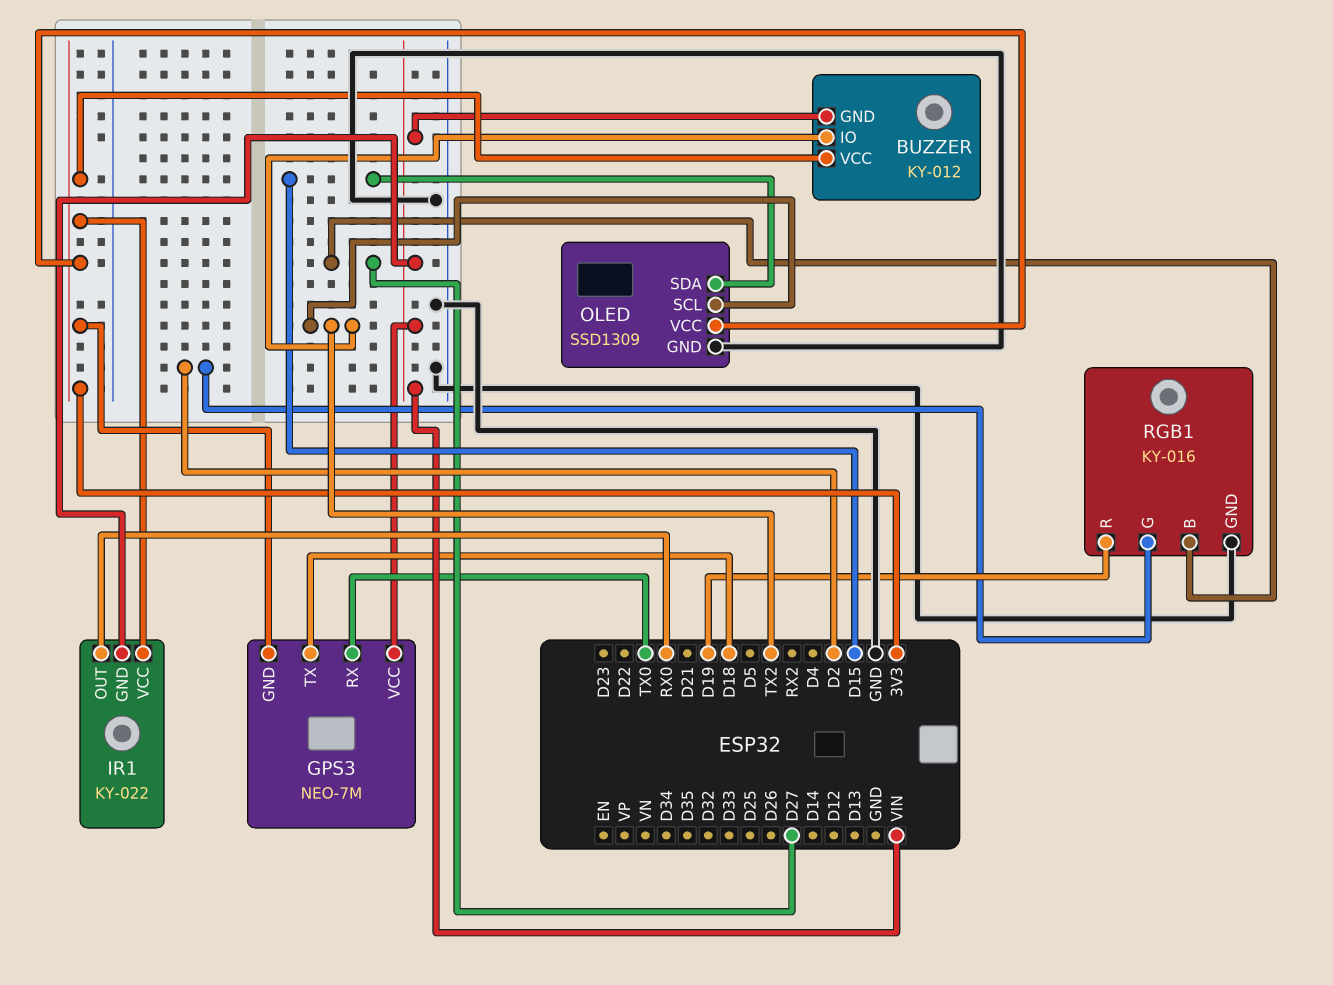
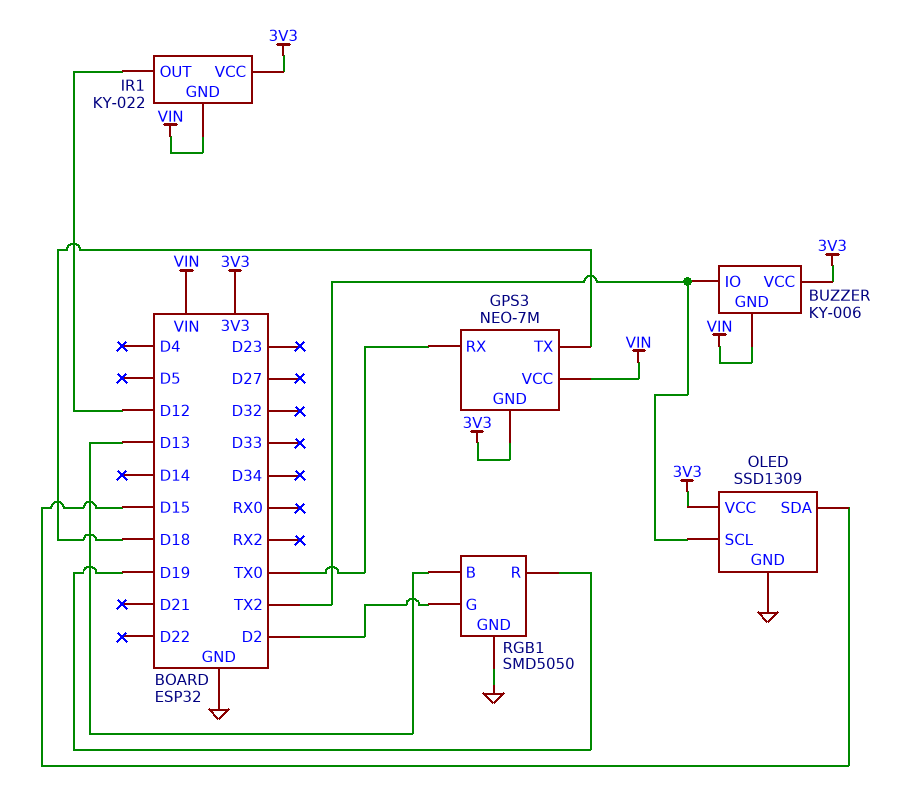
BUZZER: KY-012 -> KY-006
IR1 pin OUT: RX0 -> D12
RGB1: KY-016 -> SMD5050
RGB1 pin B: D27 -> D13

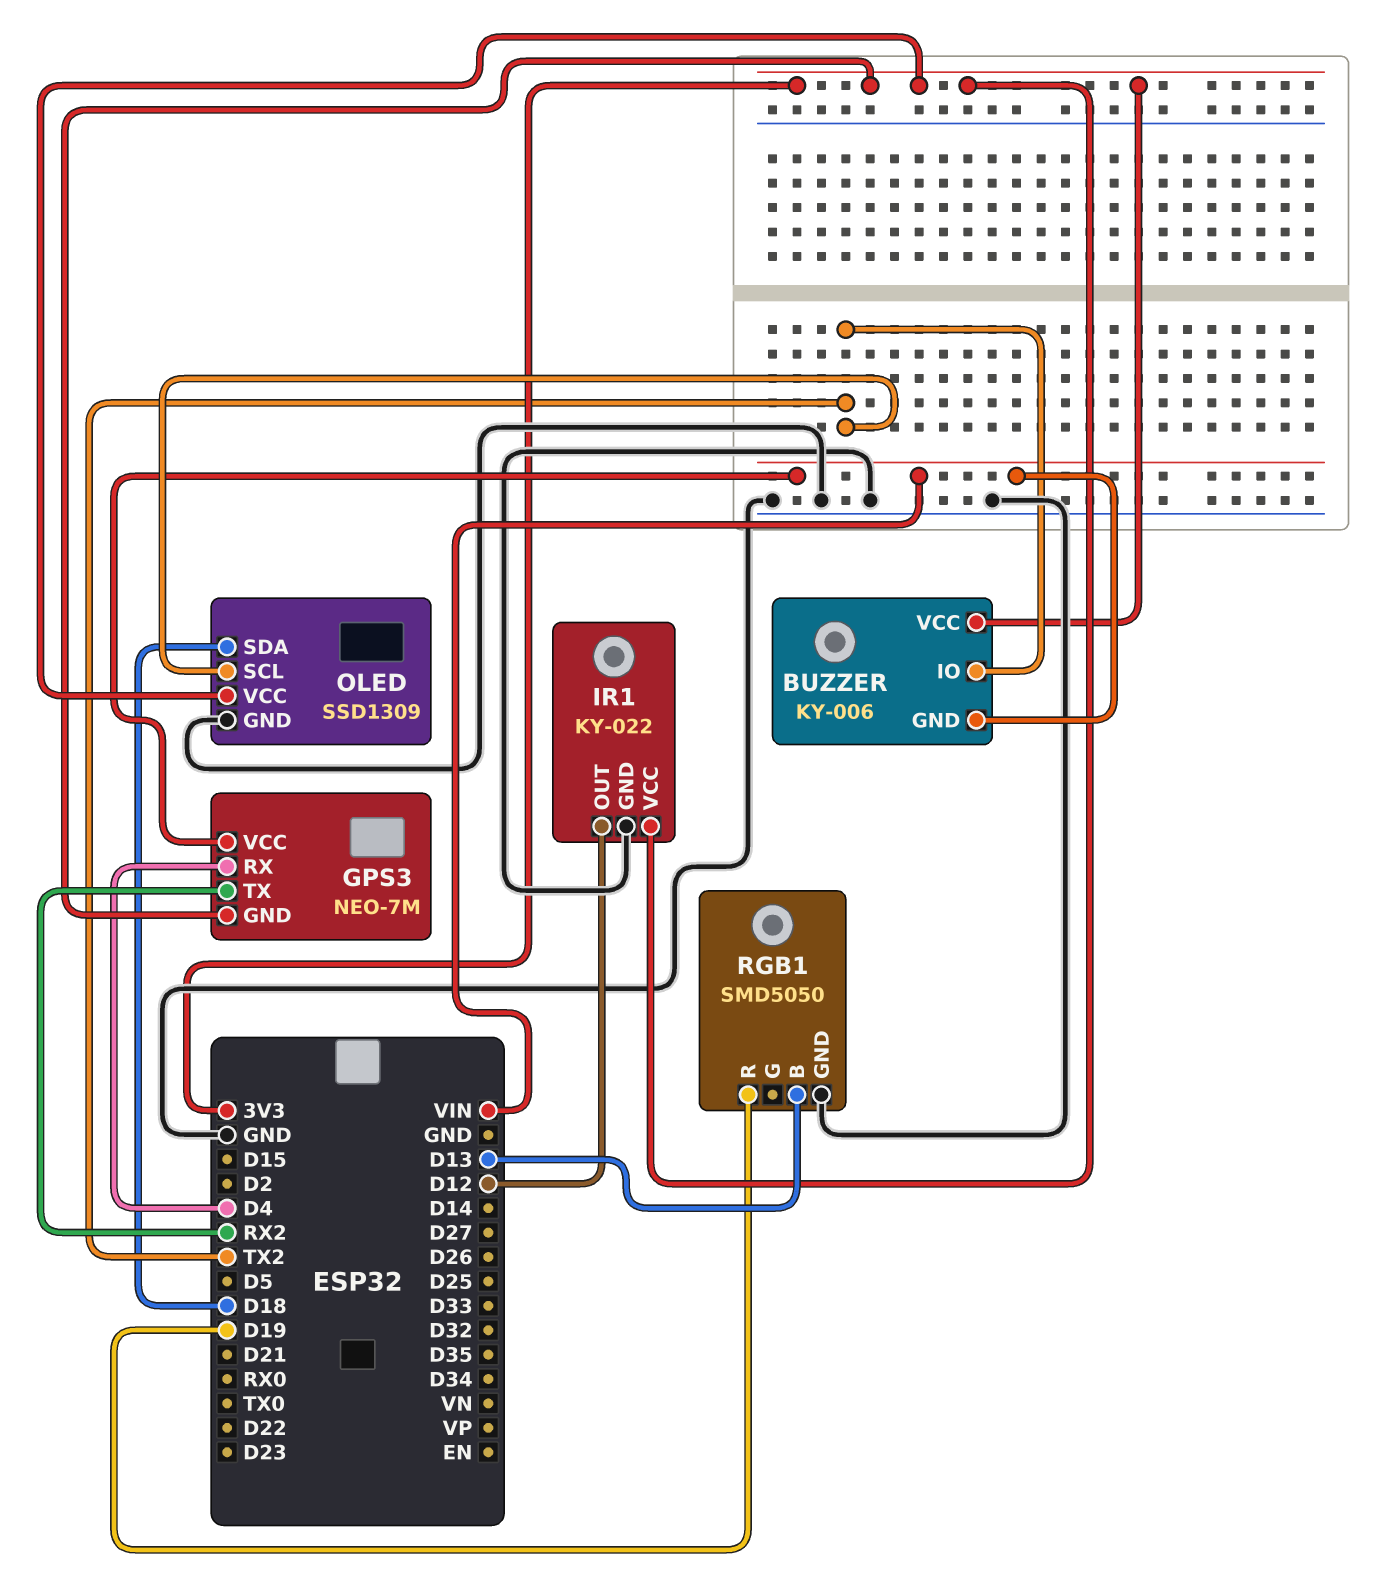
GPS3 pin RX: TX0 -> D4
GPS3 pin TX: D18 -> RX2
IR1 pin GND: VIN -> GND
OLED pin SDA: D15 -> D18
RGB1 pin G: D2 -> none

